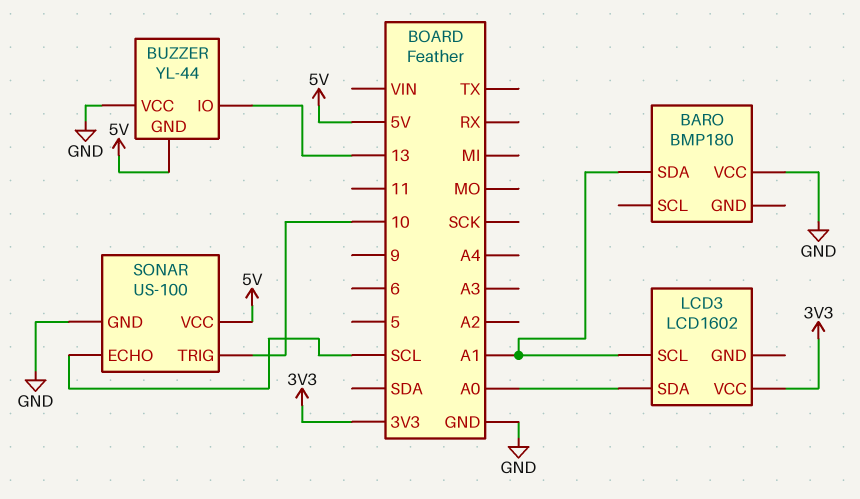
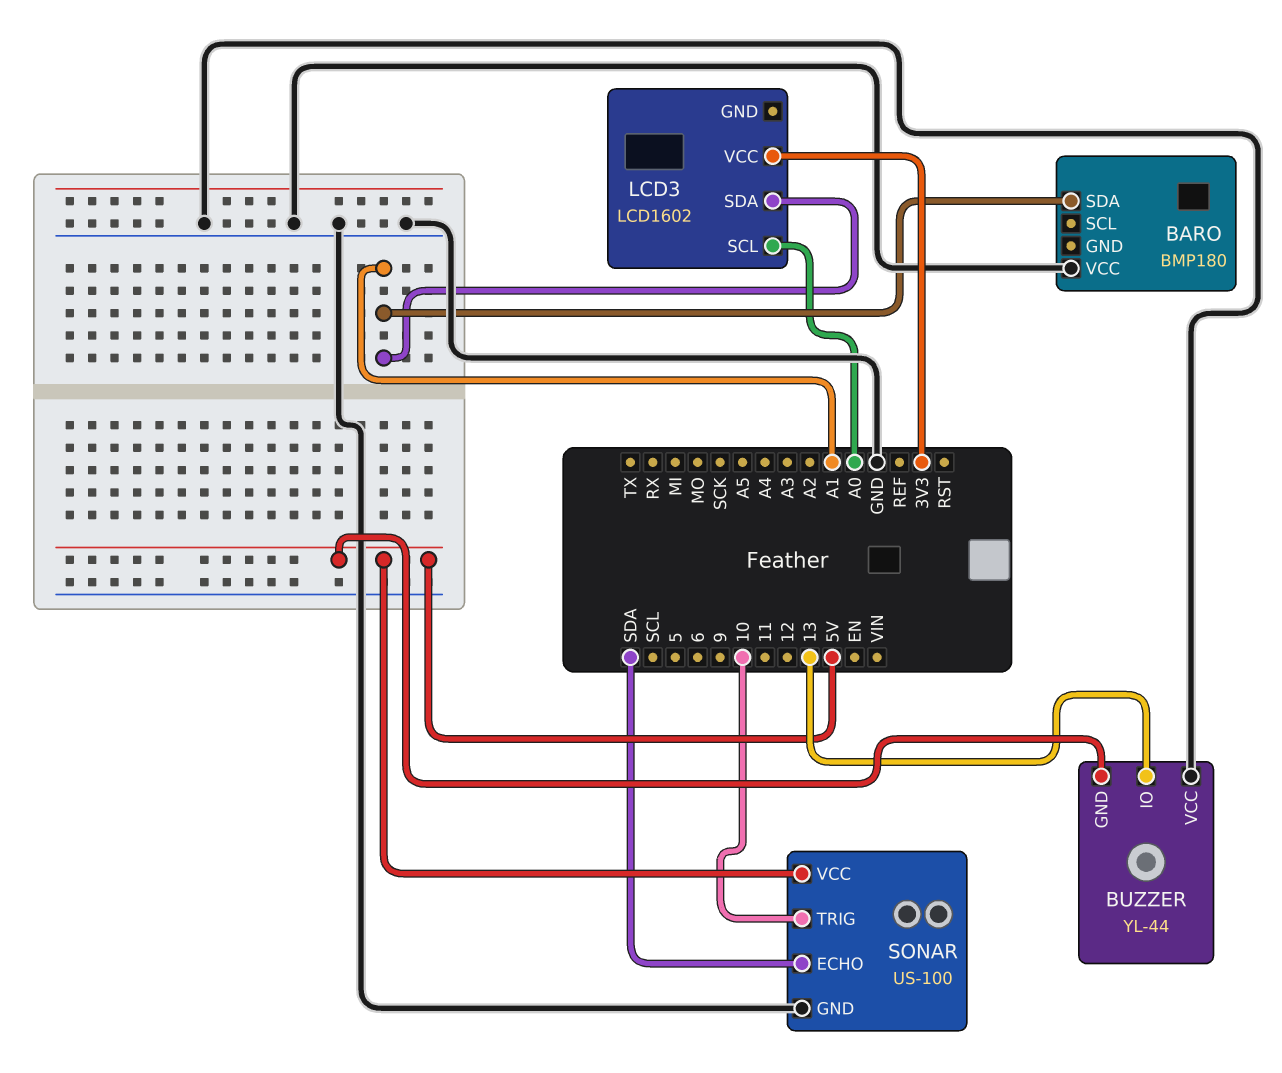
LCD3 pin SCL: A1 -> A0
LCD3 pin SDA: A0 -> A1
SONAR pin ECHO: SCL -> SDA

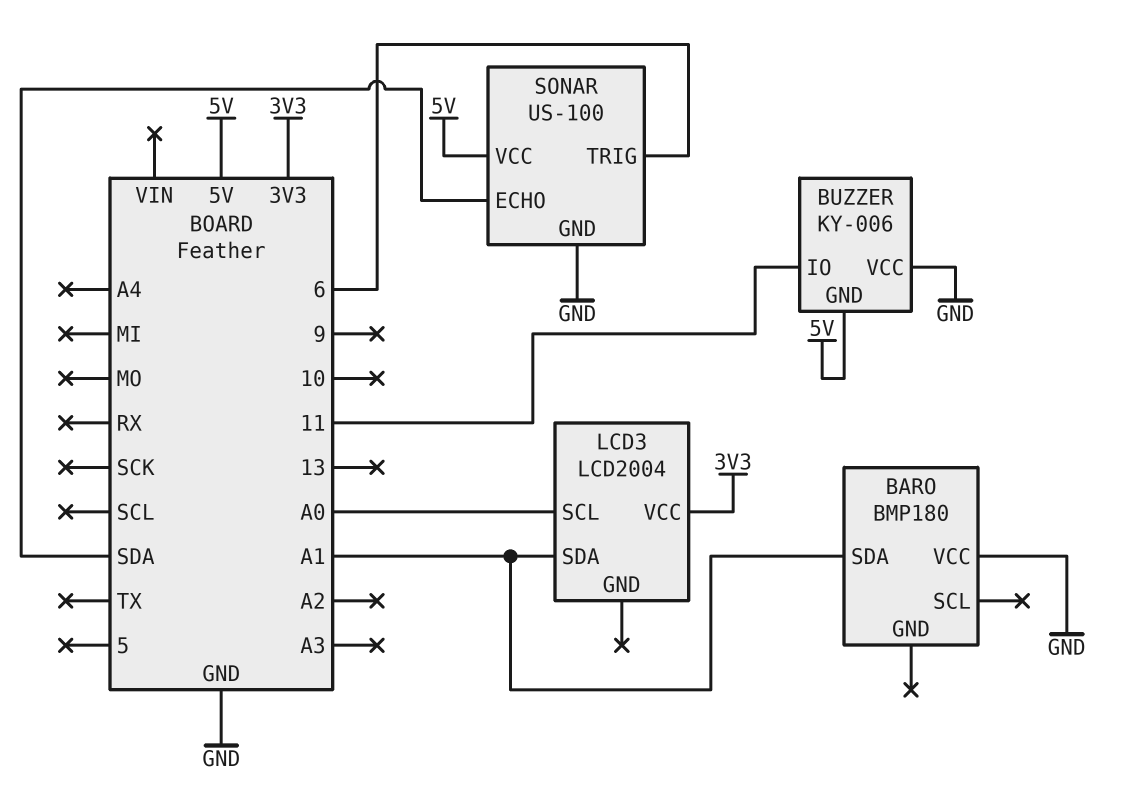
BUZZER: YL-44 -> KY-006
BUZZER pin IO: 13 -> 11
LCD3: LCD1602 -> LCD2004
SONAR pin TRIG: 10 -> 6

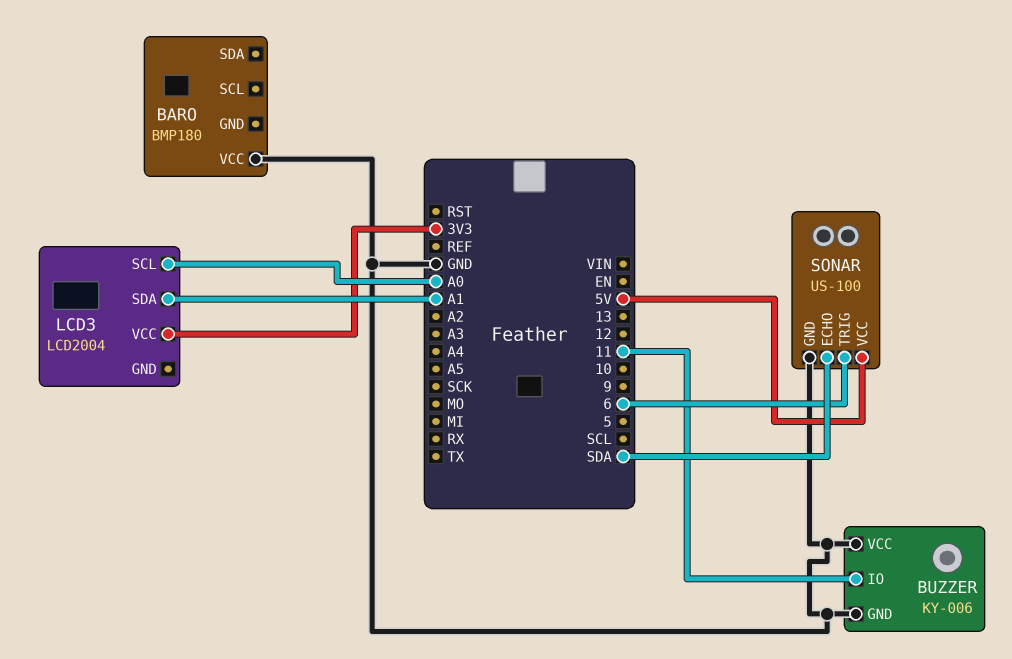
BARO pin SDA: A1 -> none
BUZZER pin GND: 5V -> GND

